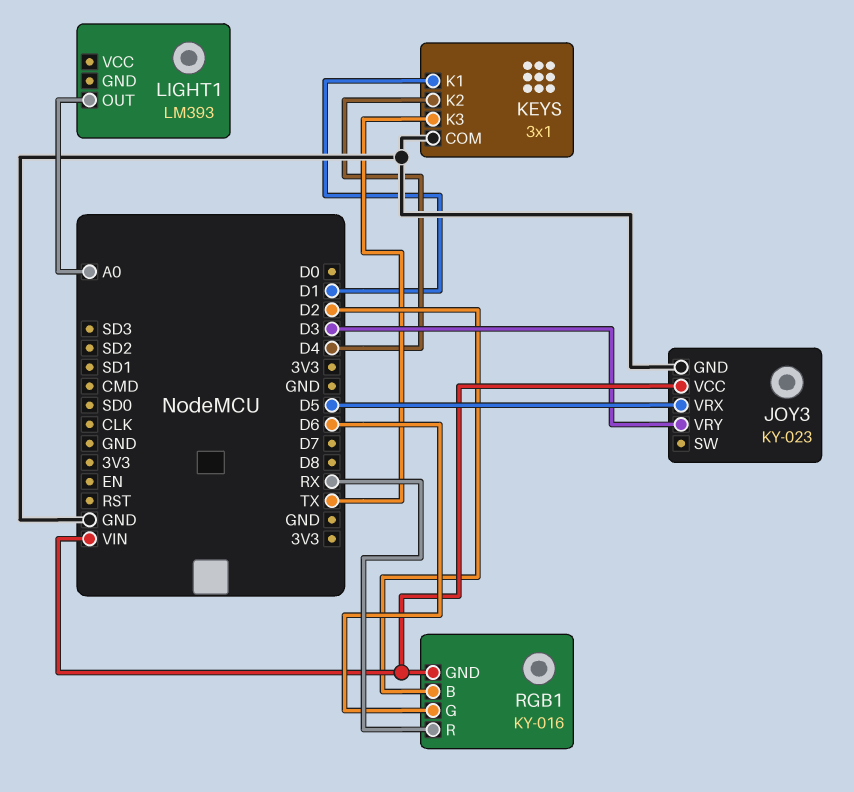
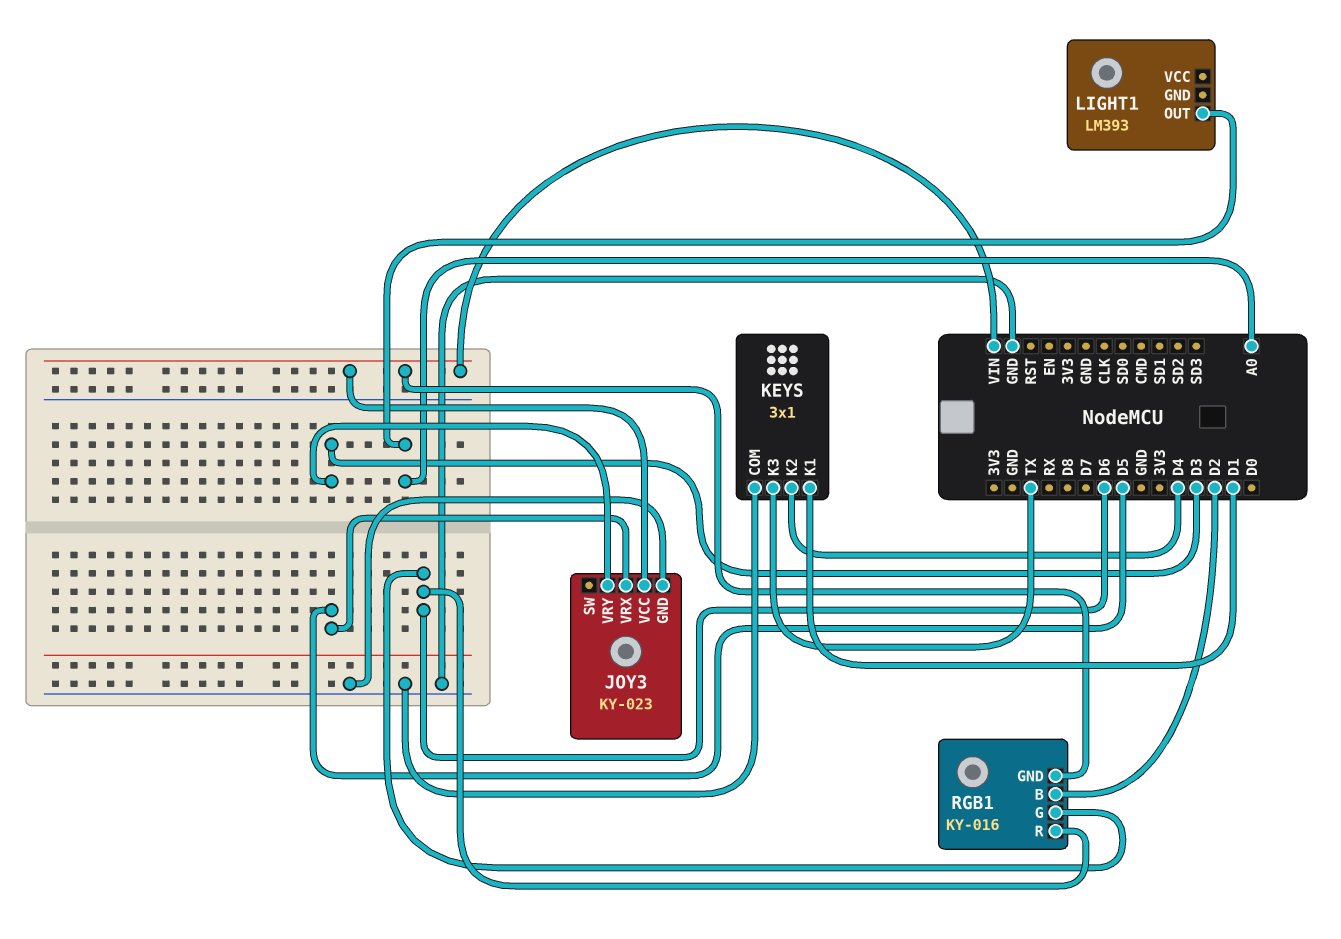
RGB1 pin R: RX -> D6

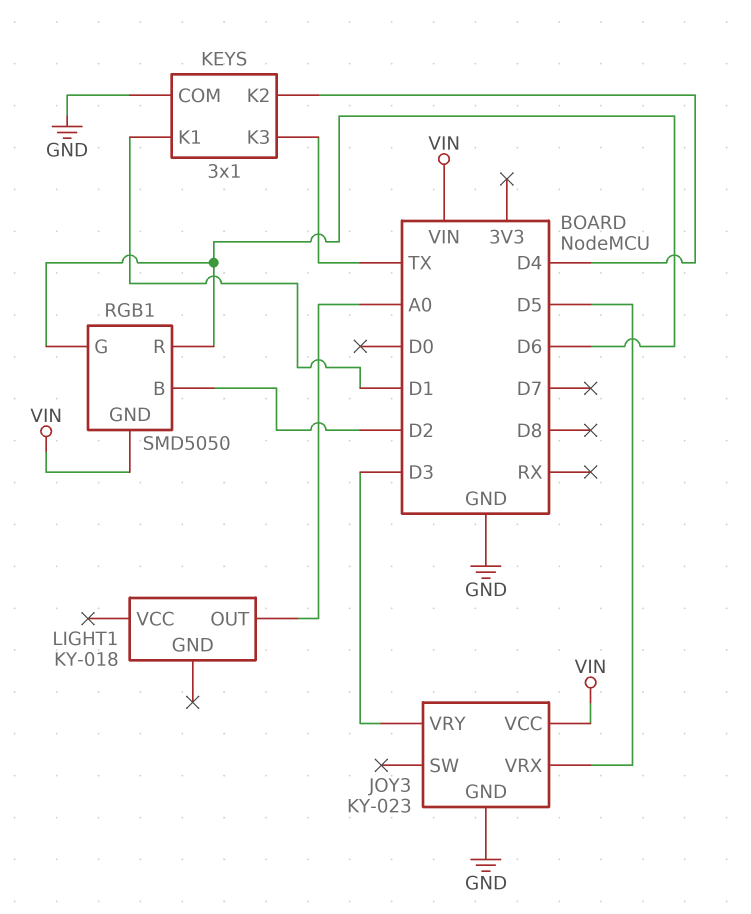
LIGHT1: LM393 -> KY-018
RGB1: KY-016 -> SMD5050

